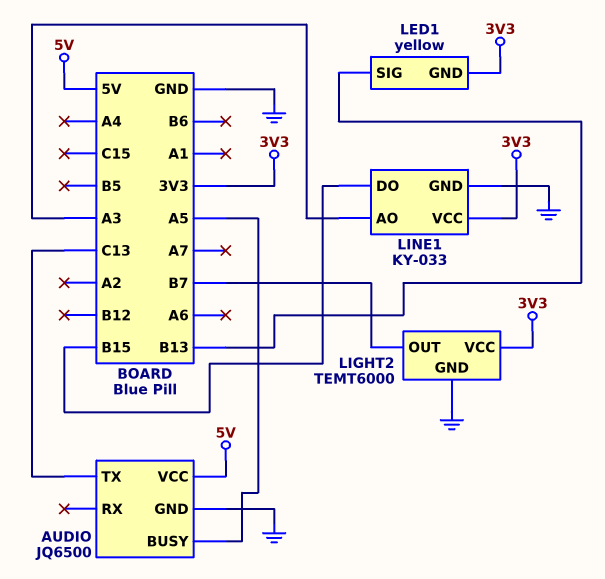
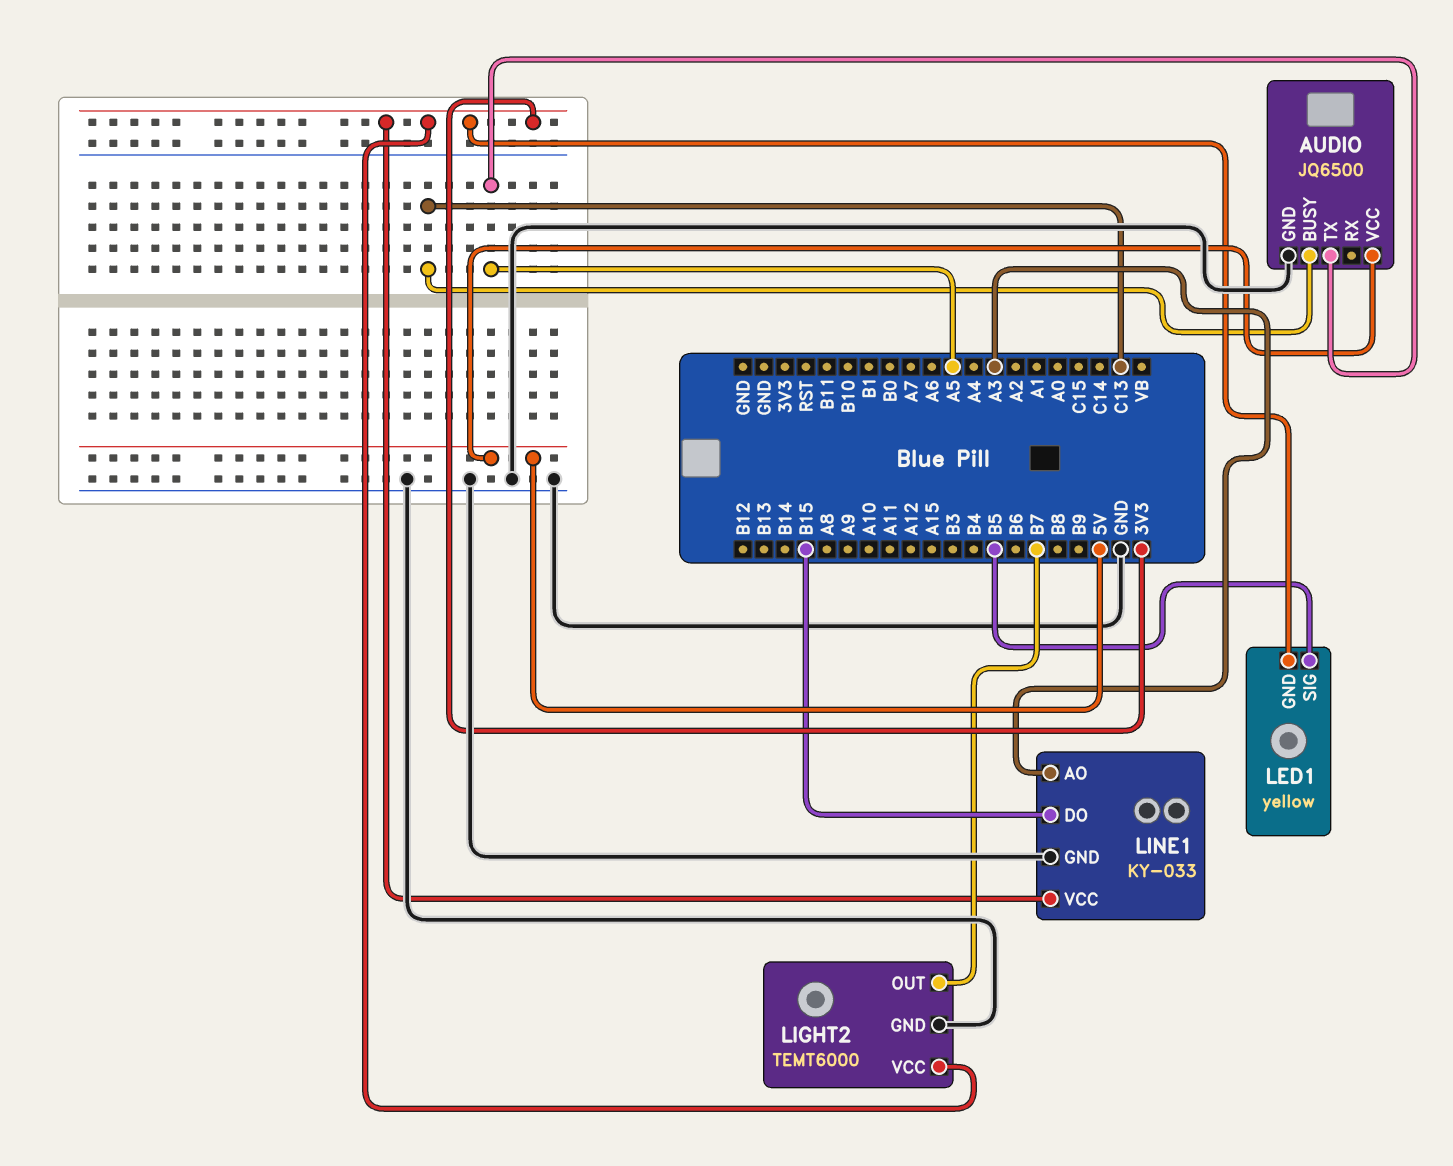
AUDIO pin BUSY: A5 -> C13
AUDIO pin TX: C13 -> A5
LED1 pin SIG: B13 -> B5

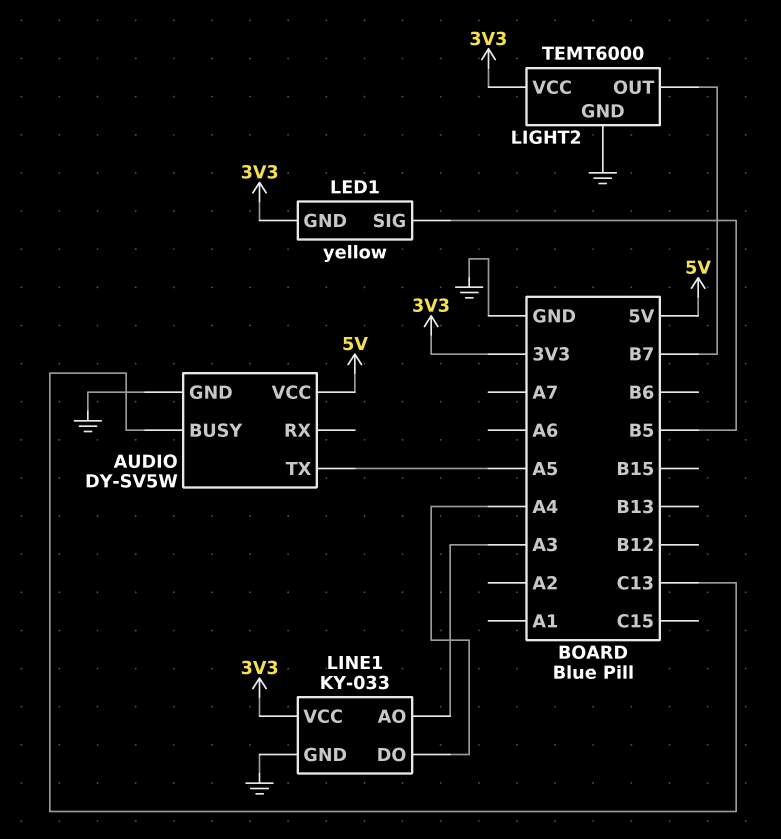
AUDIO: JQ6500 -> DY-SV5W
LINE1 pin DO: B15 -> A4

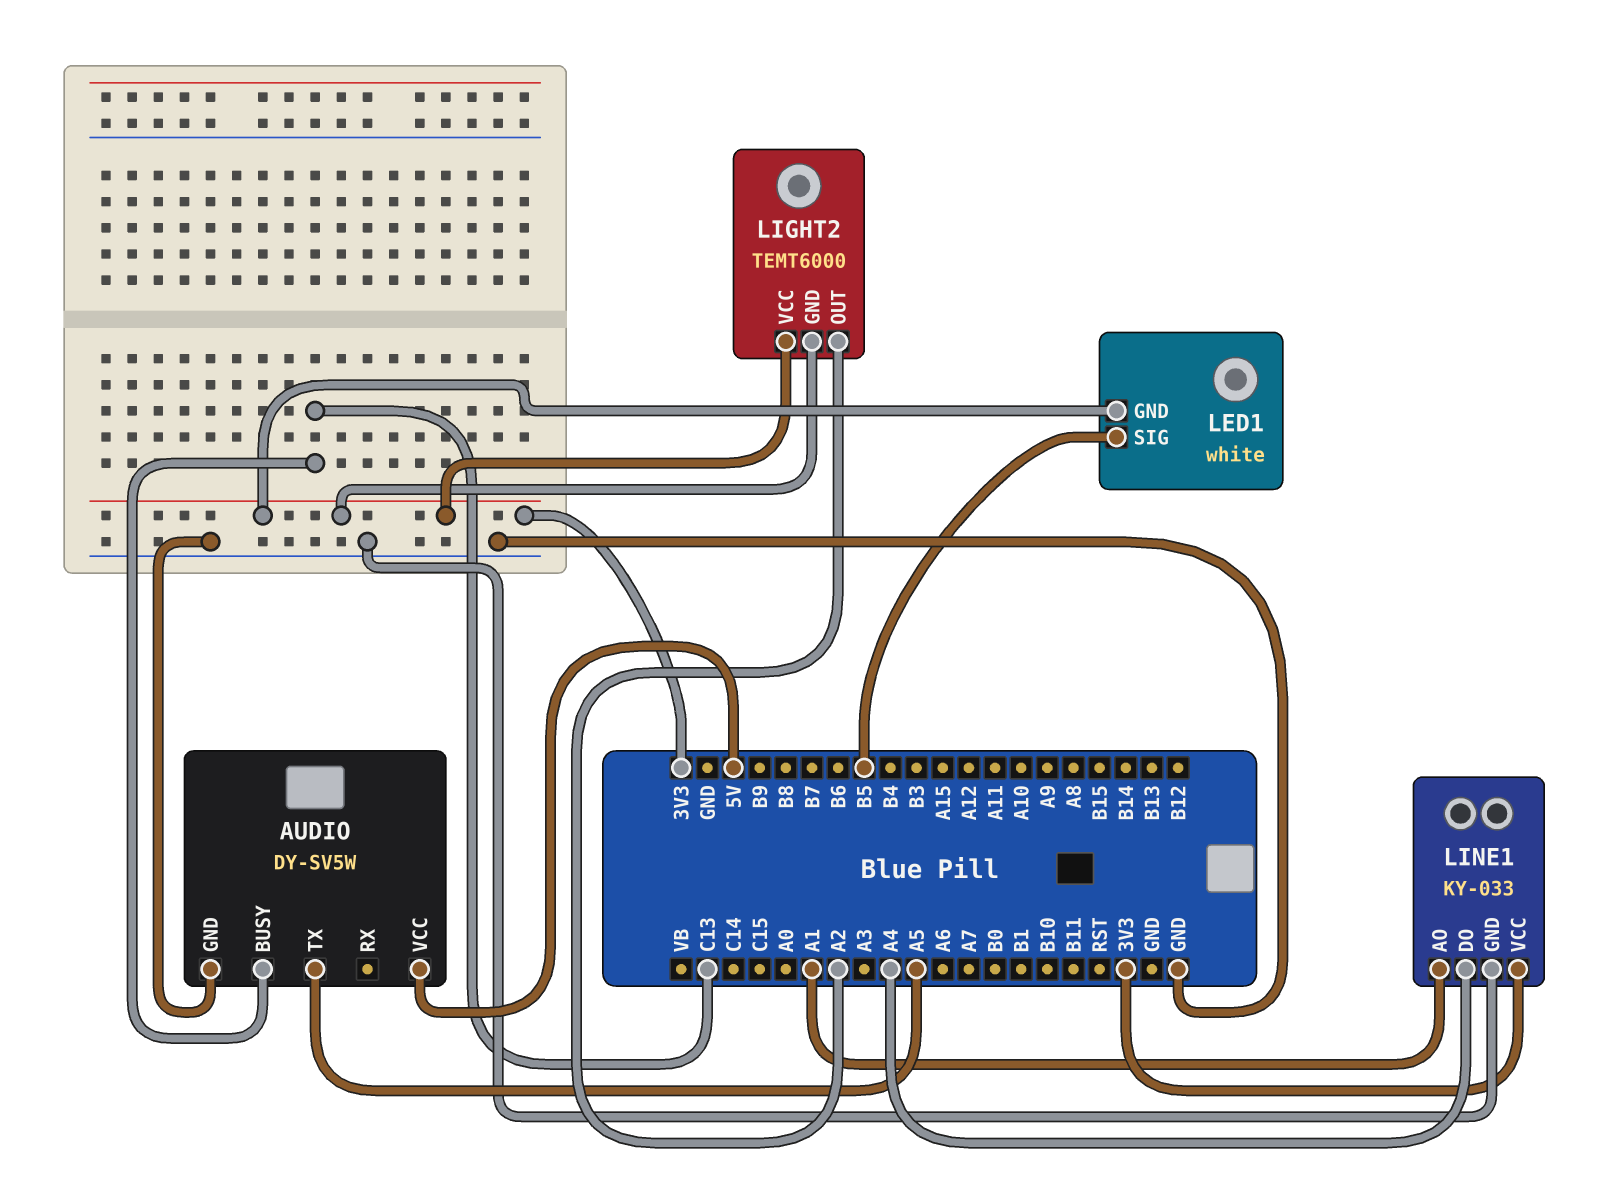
LED1: yellow -> white
LIGHT2 pin GND: GND -> 3V3
LIGHT2 pin OUT: B7 -> A2
LINE1 pin AO: A3 -> A1

